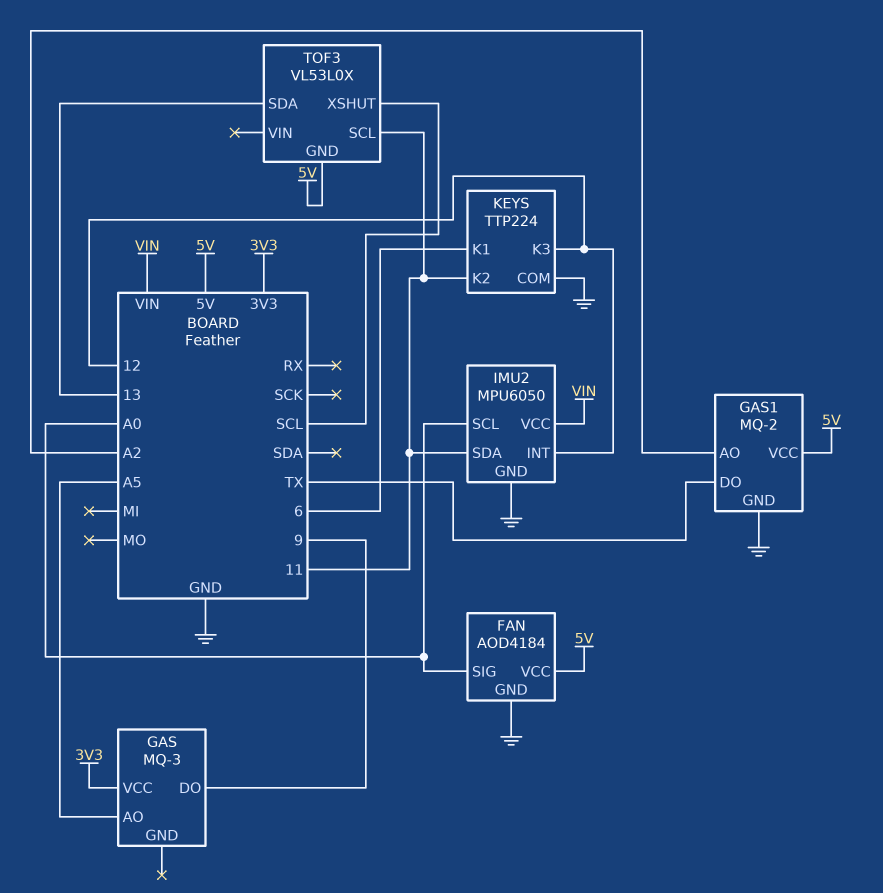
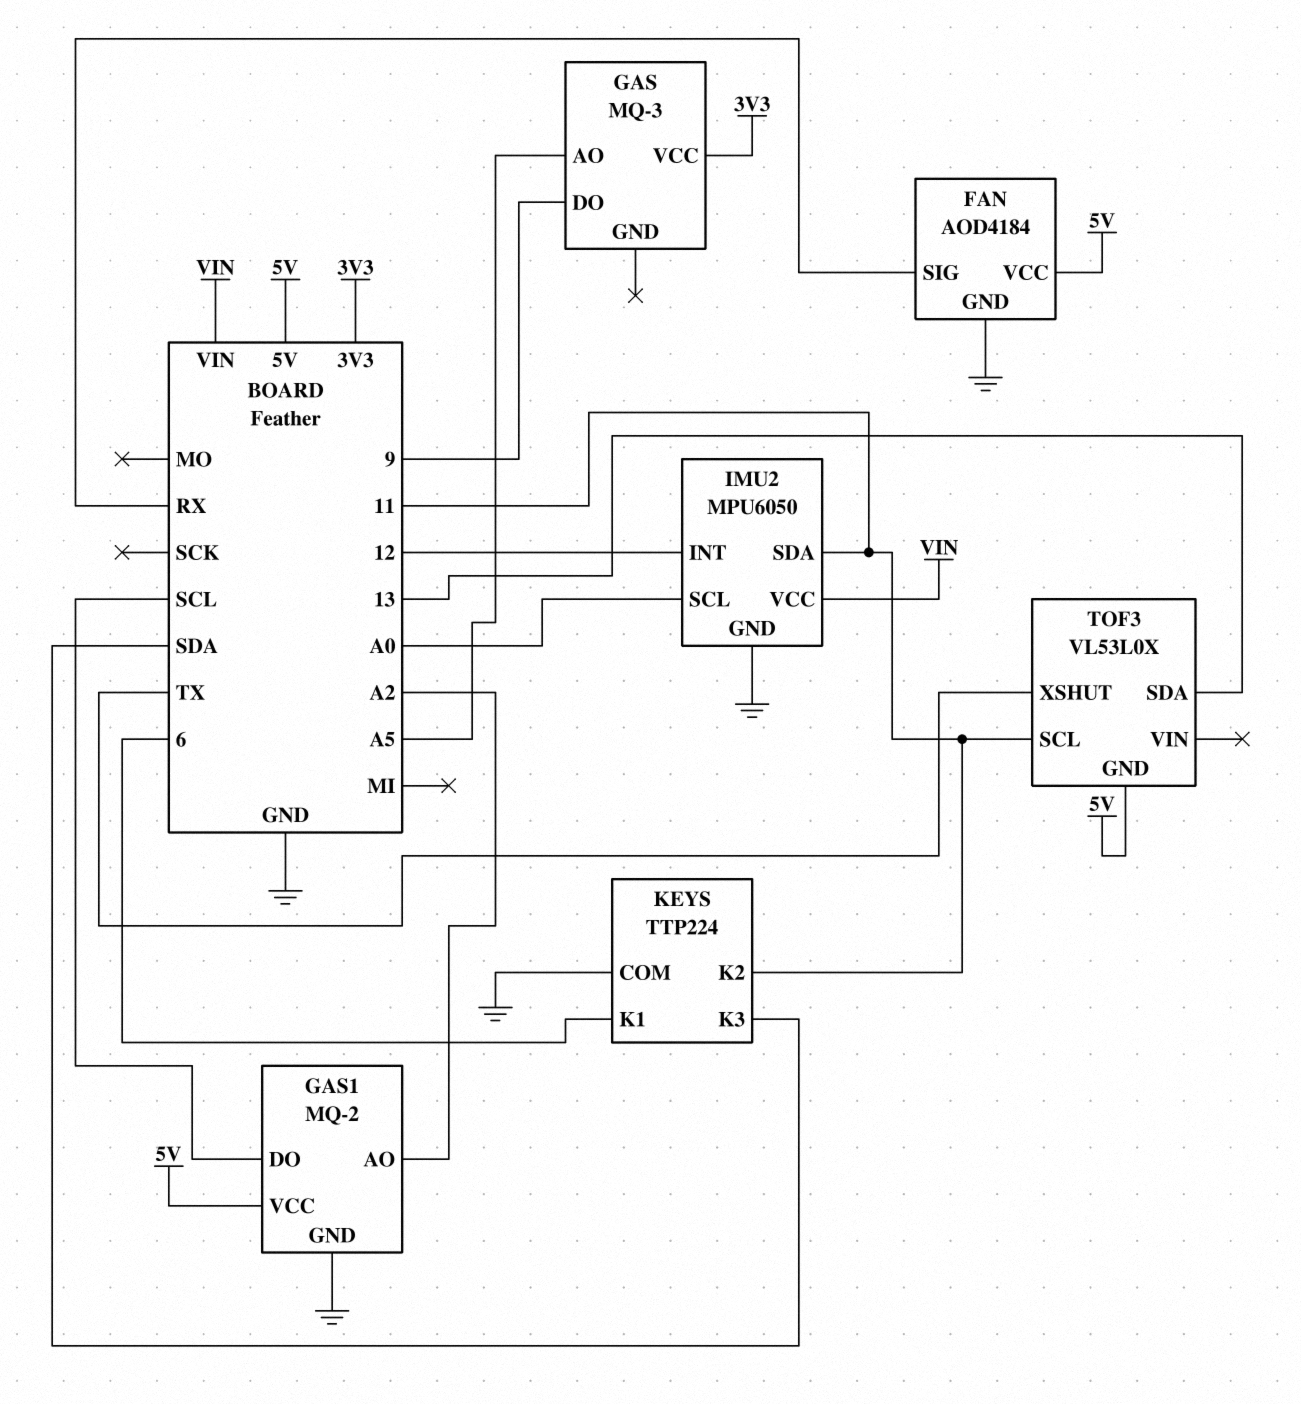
FAN pin SIG: A0 -> RX
GAS1 pin DO: TX -> SCL
KEYS pin K3: 12 -> SDA
TOF3 pin XSHUT: SCL -> TX

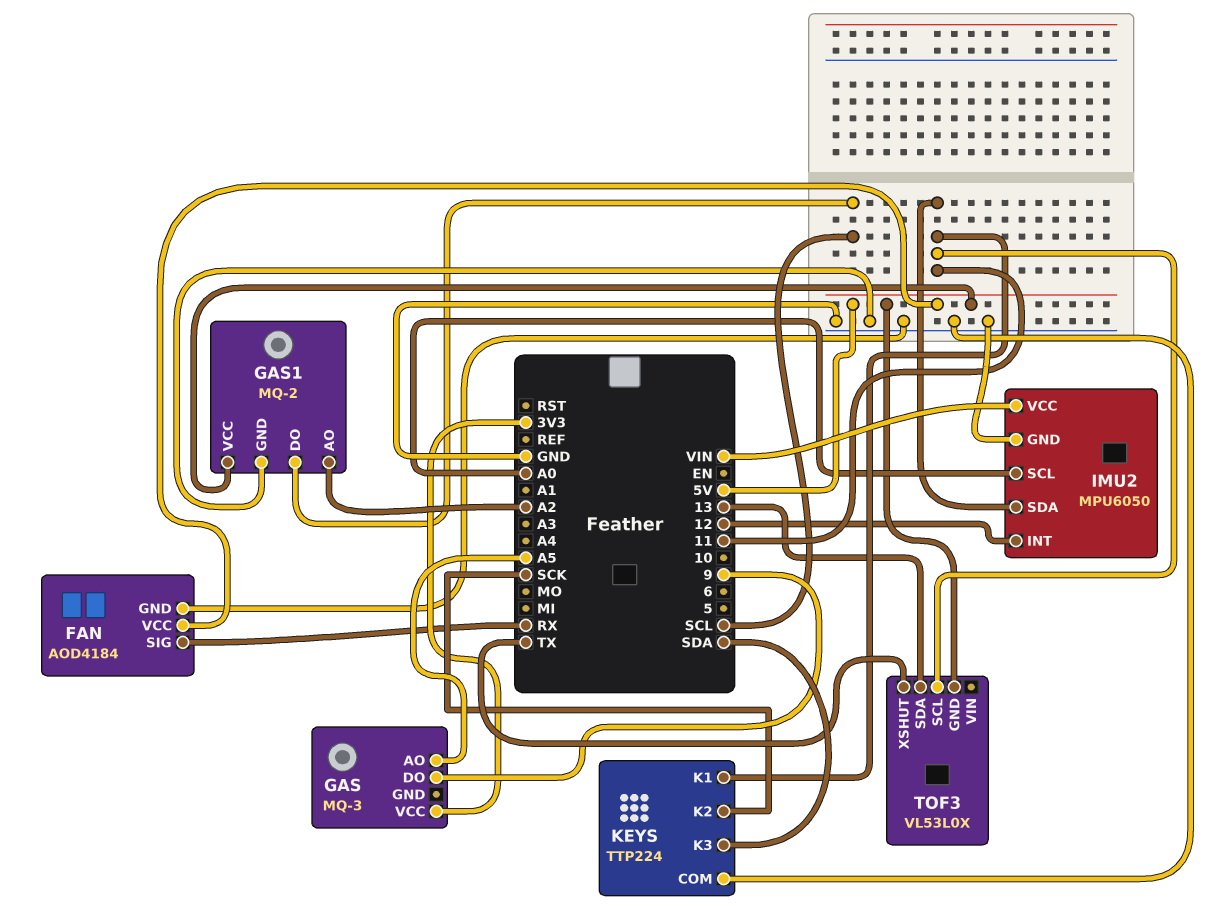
KEYS pin K1: 6 -> 11
KEYS pin K2: 11 -> SCK

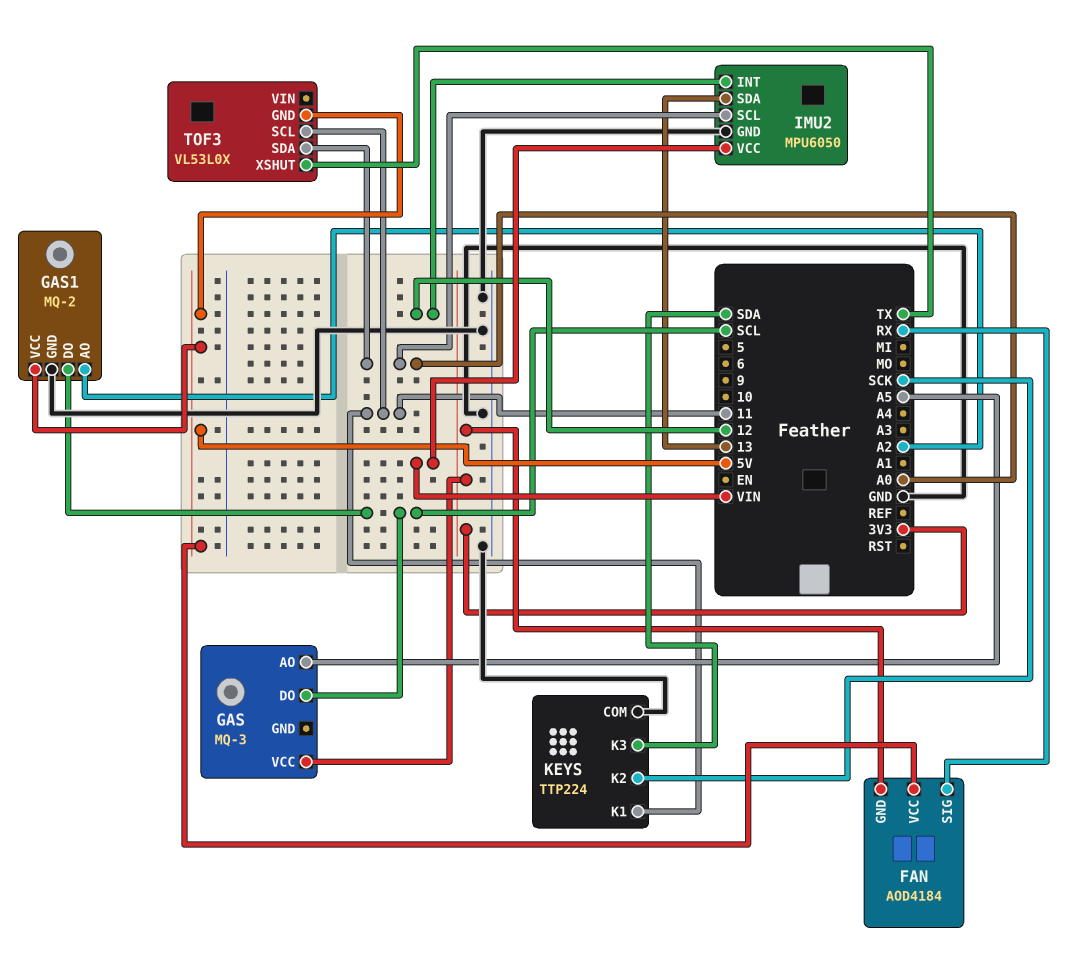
FAN pin GND: GND -> 3V3
GAS pin DO: 9 -> SCL
IMU2 pin SDA: 11 -> 13
TOF3 pin SDA: 13 -> A0

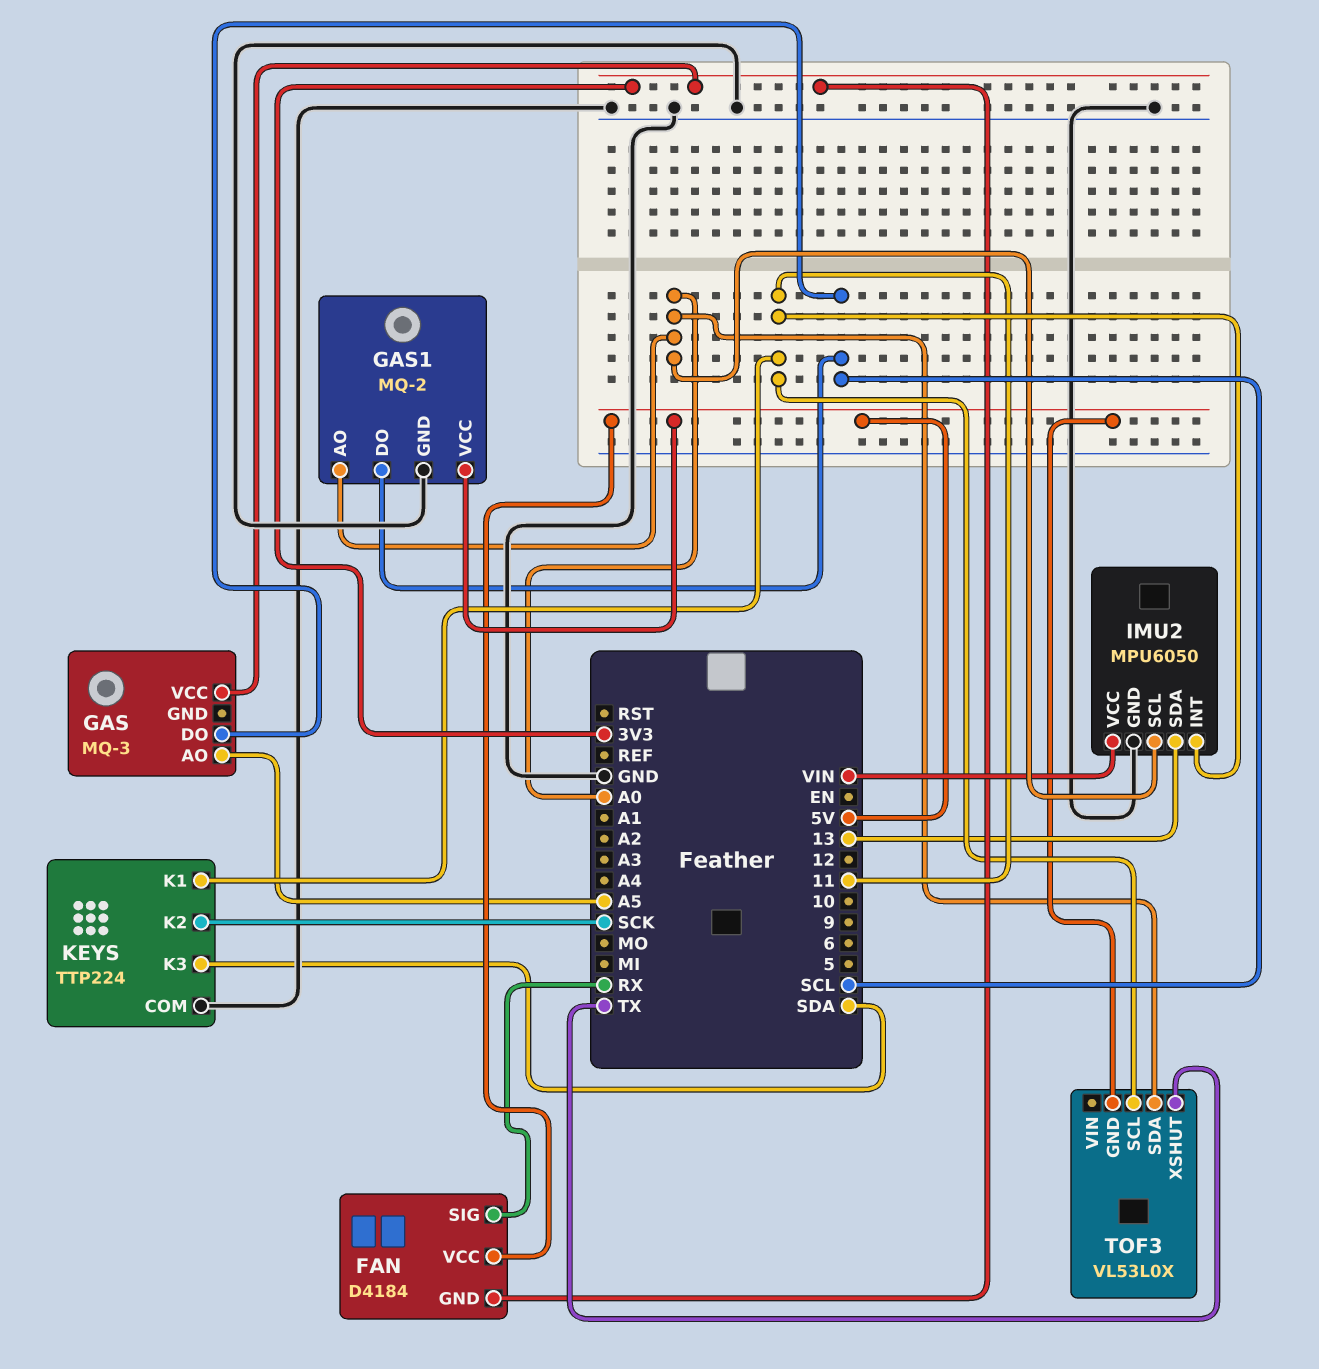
FAN: AOD4184 -> D4184
GAS1 pin AO: A2 -> A0
IMU2 pin INT: 12 -> 11

